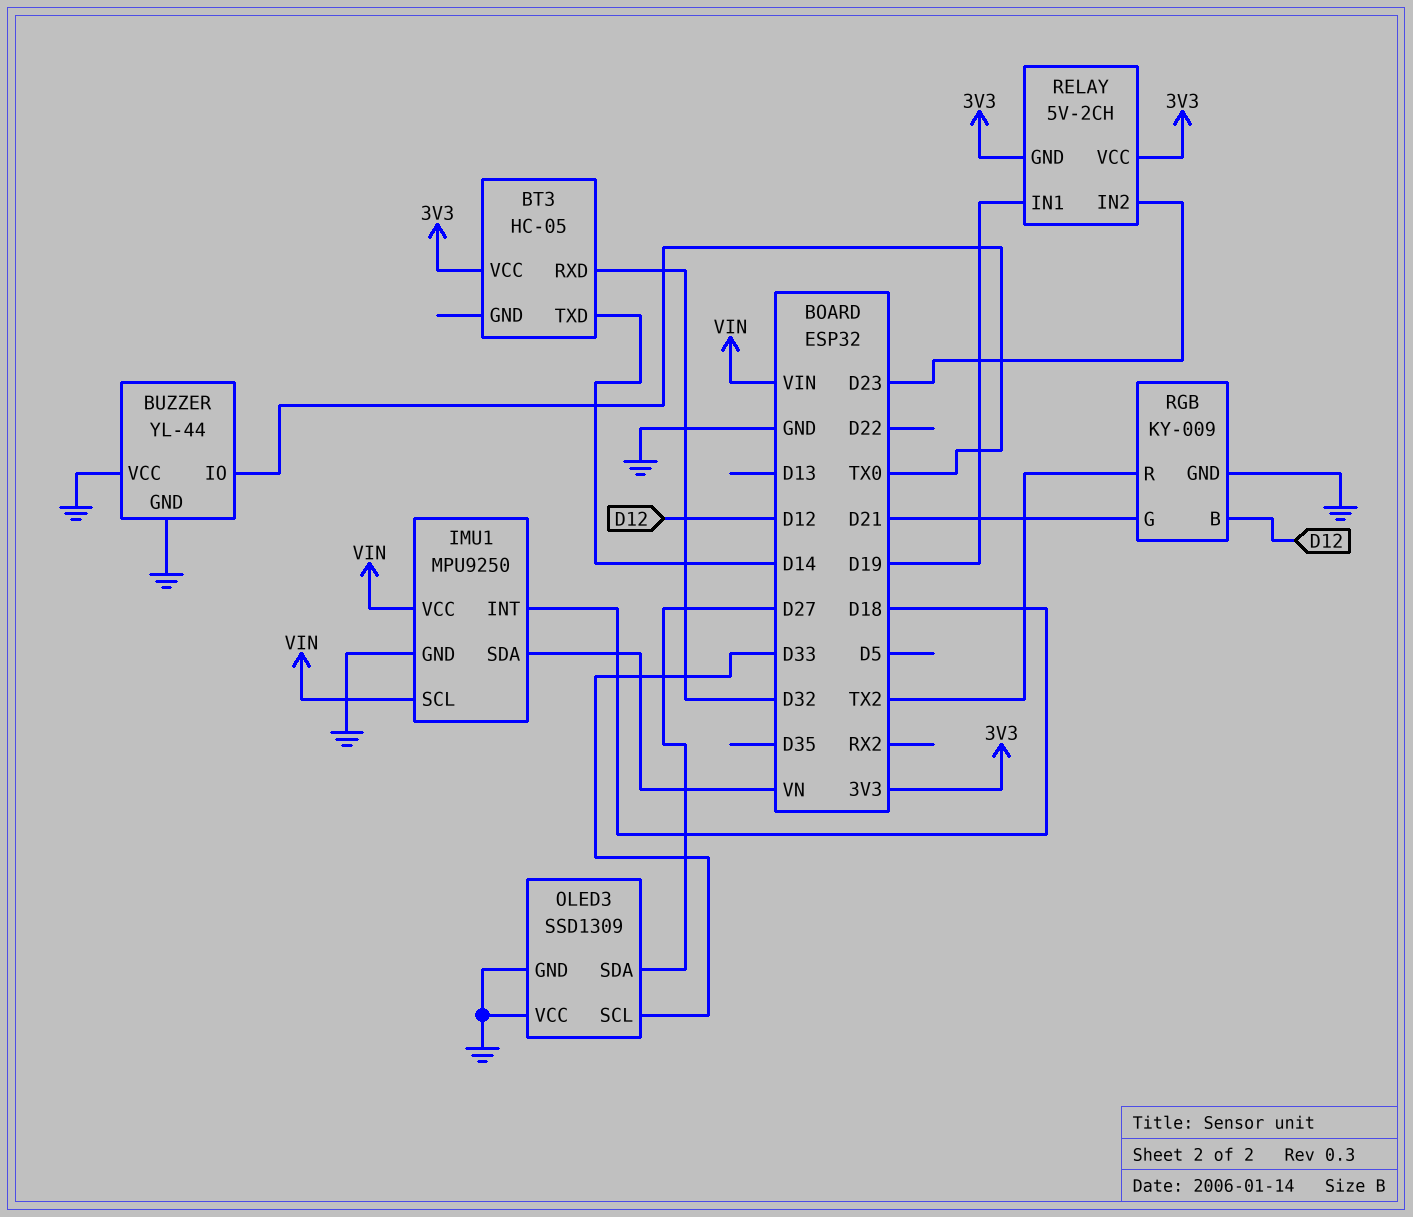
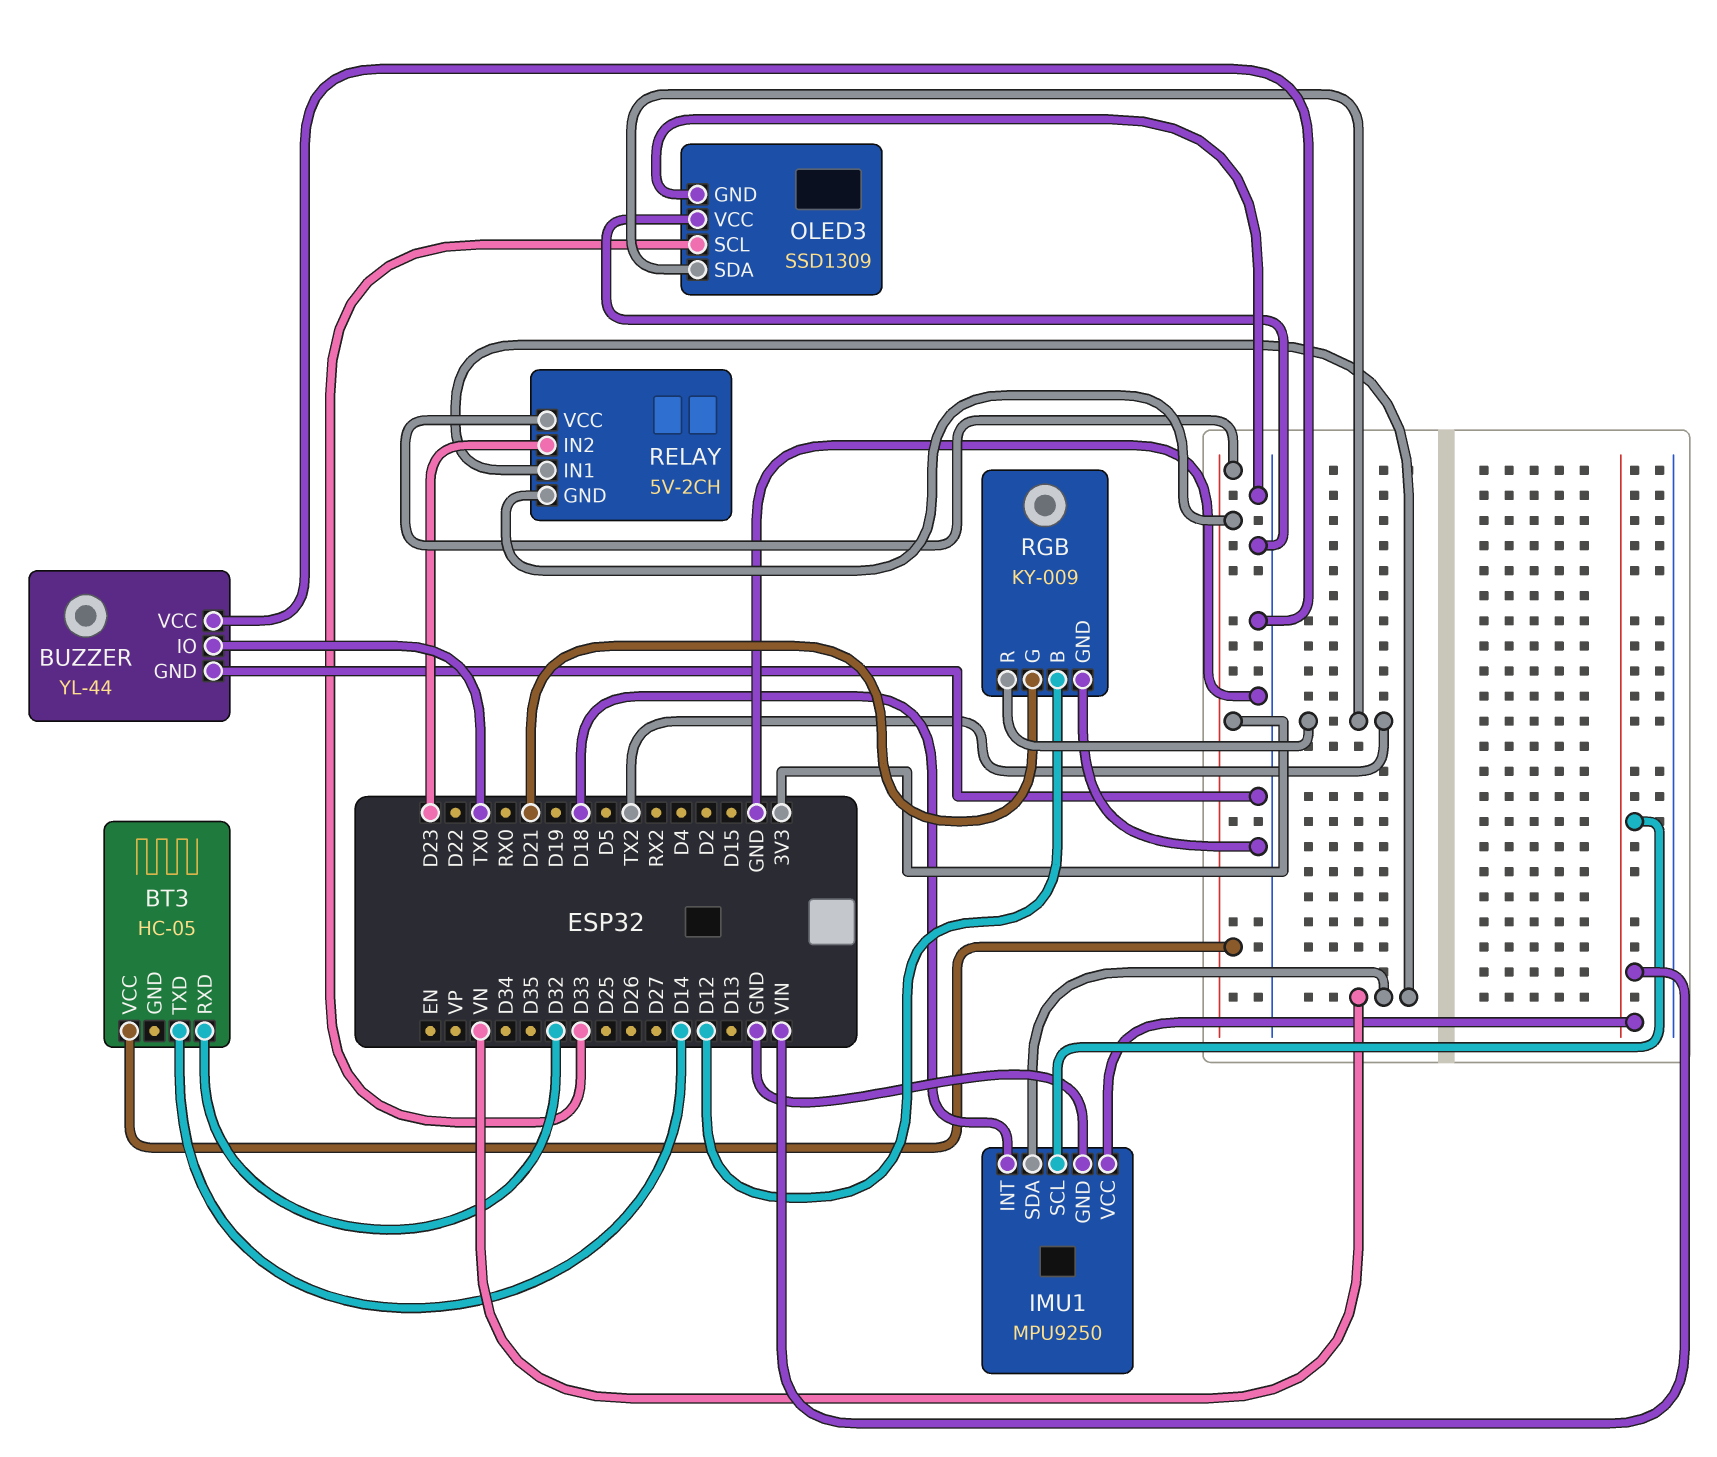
OLED3 pin SDA: D27 -> TX2
RELAY pin IN1: D19 -> VN

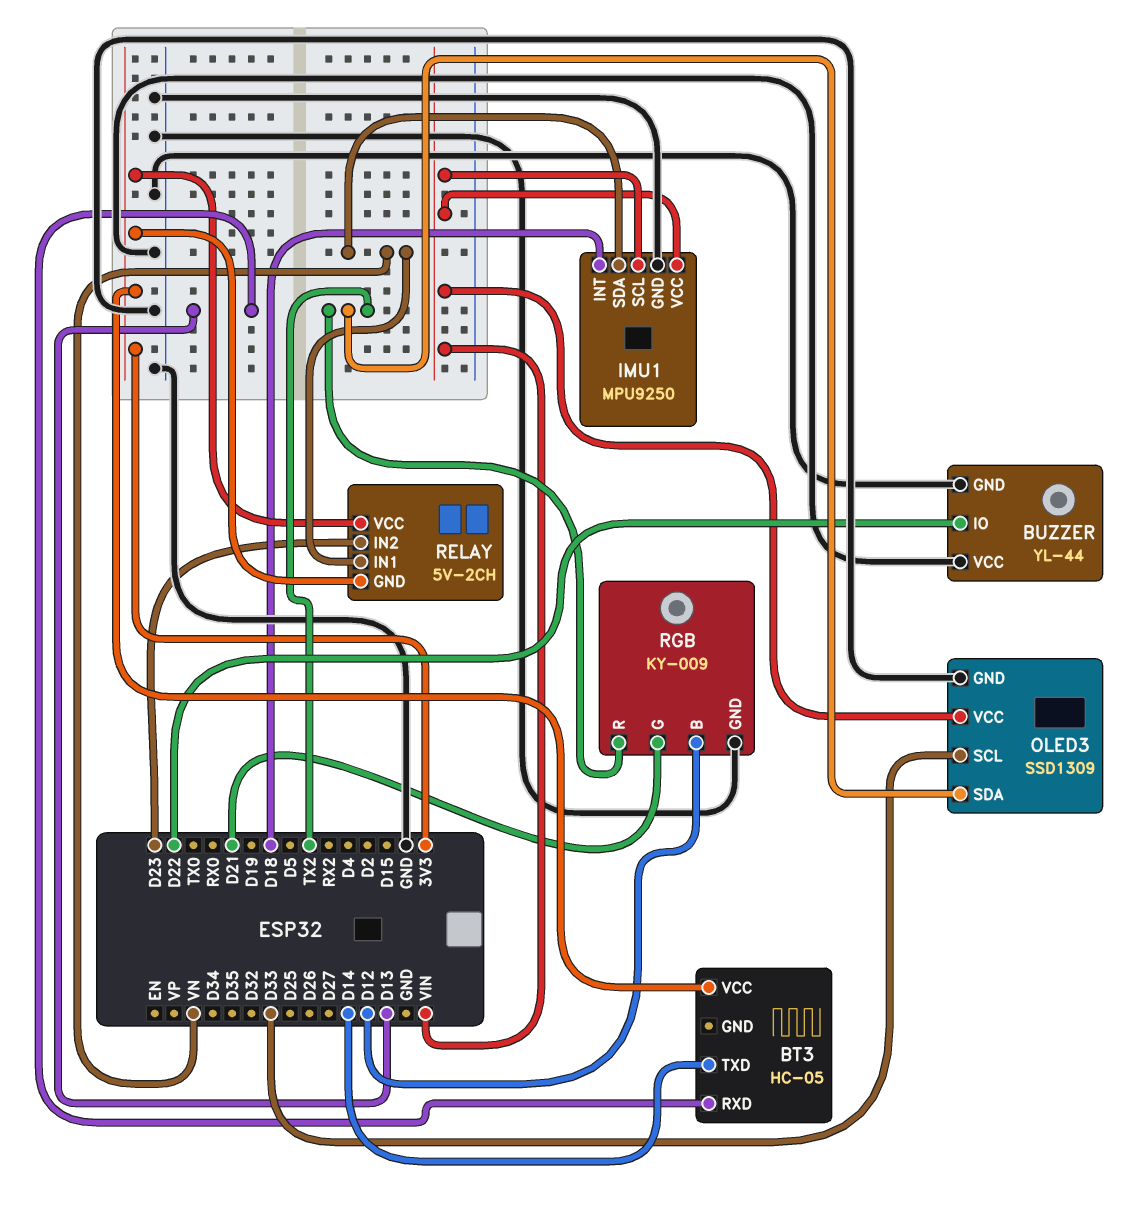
BT3 pin RXD: D32 -> D13
BUZZER pin IO: TX0 -> D22
OLED3 pin VCC: GND -> VIN

